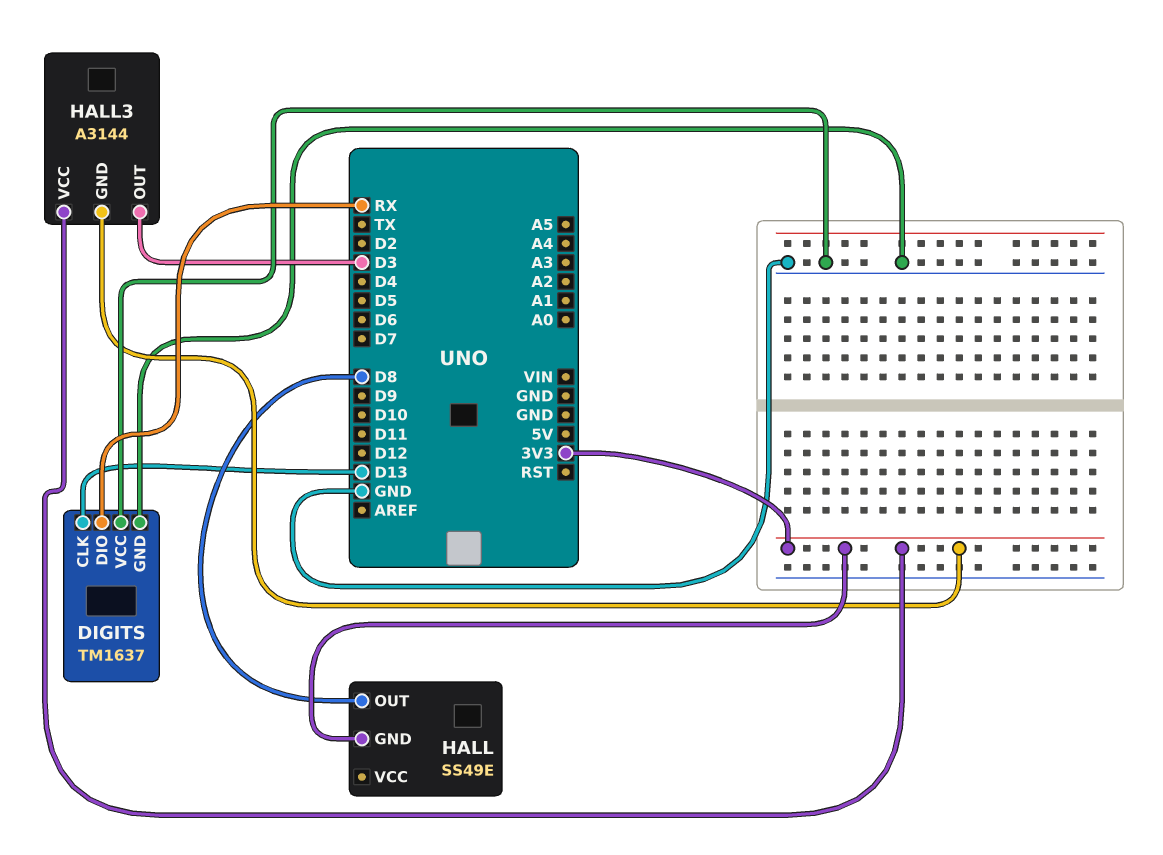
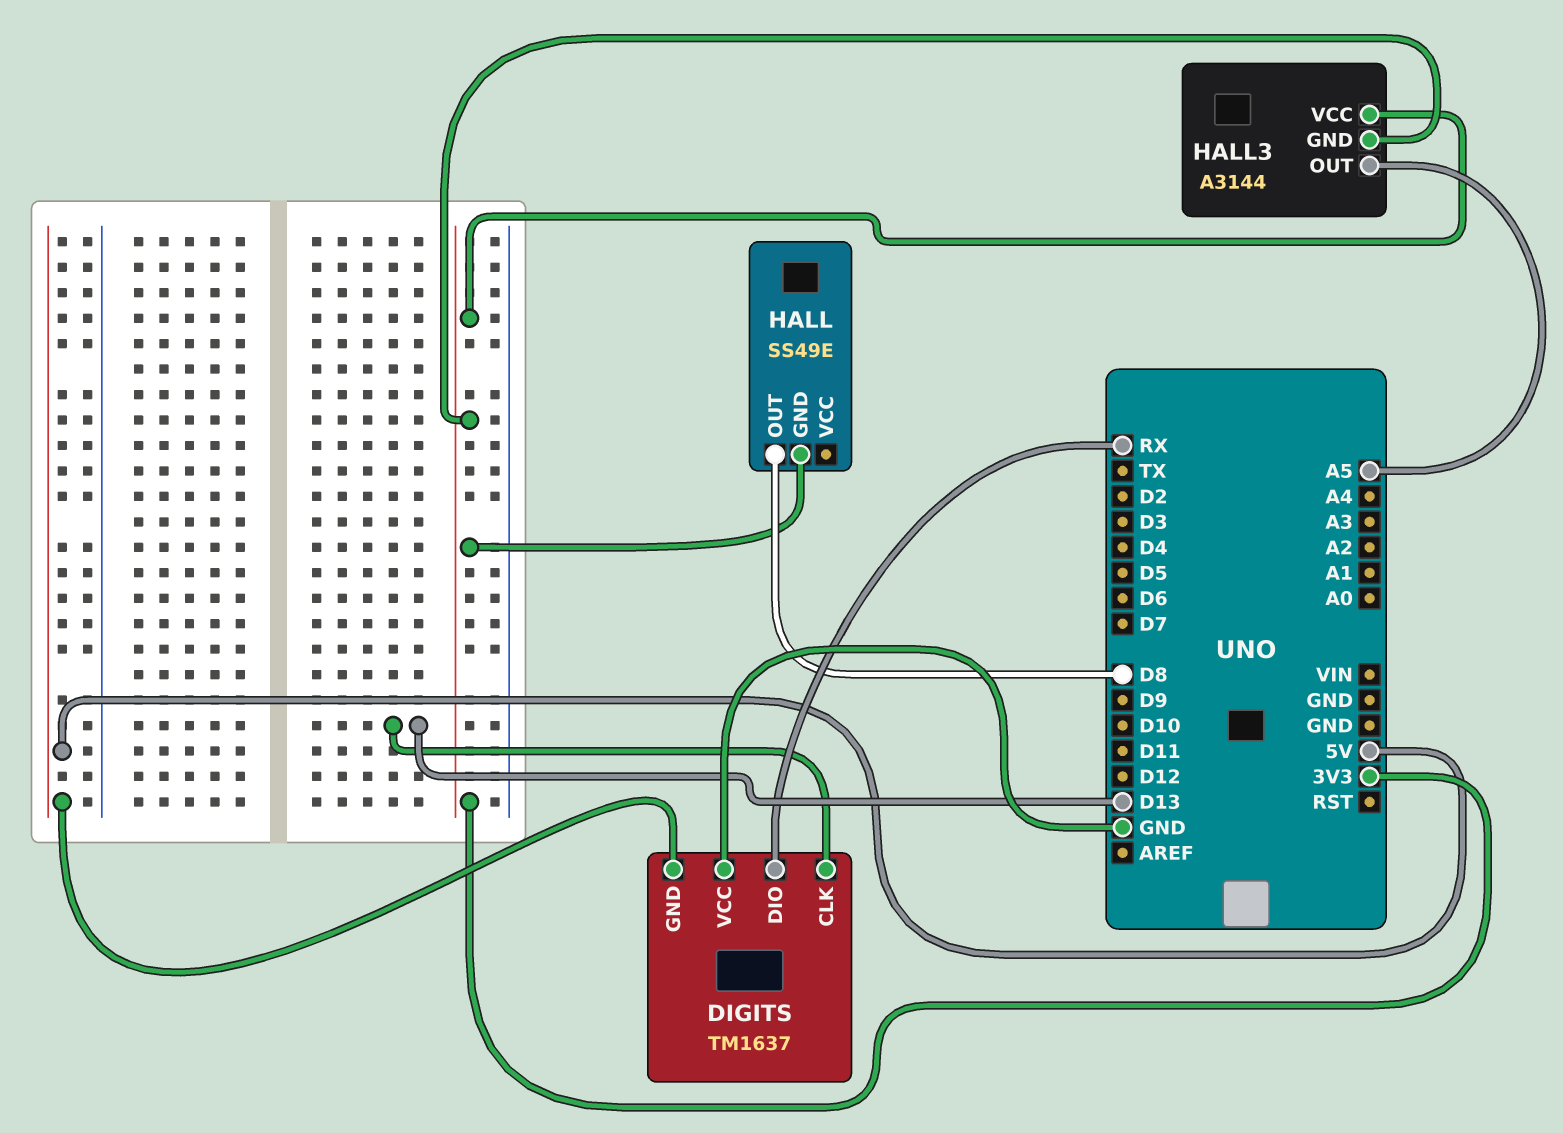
DIGITS pin GND: GND -> 5V
HALL3 pin OUT: D3 -> A5

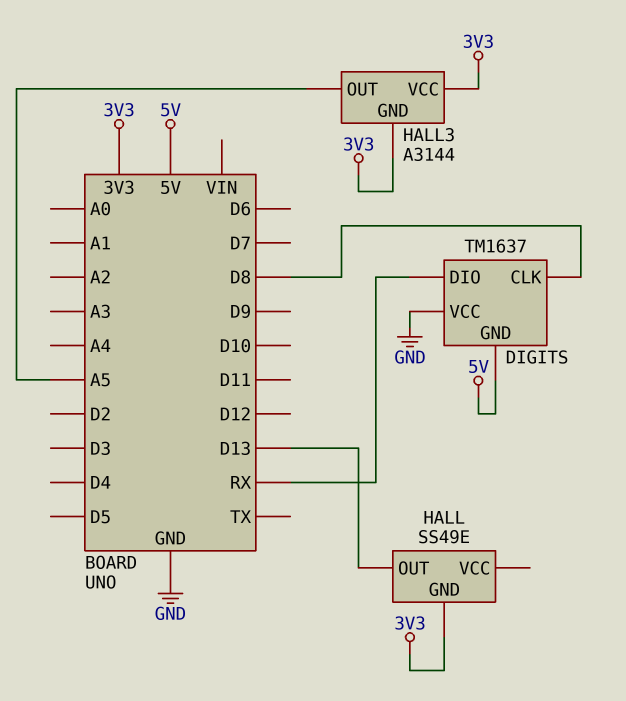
DIGITS pin CLK: D13 -> D8
HALL pin OUT: D8 -> D13

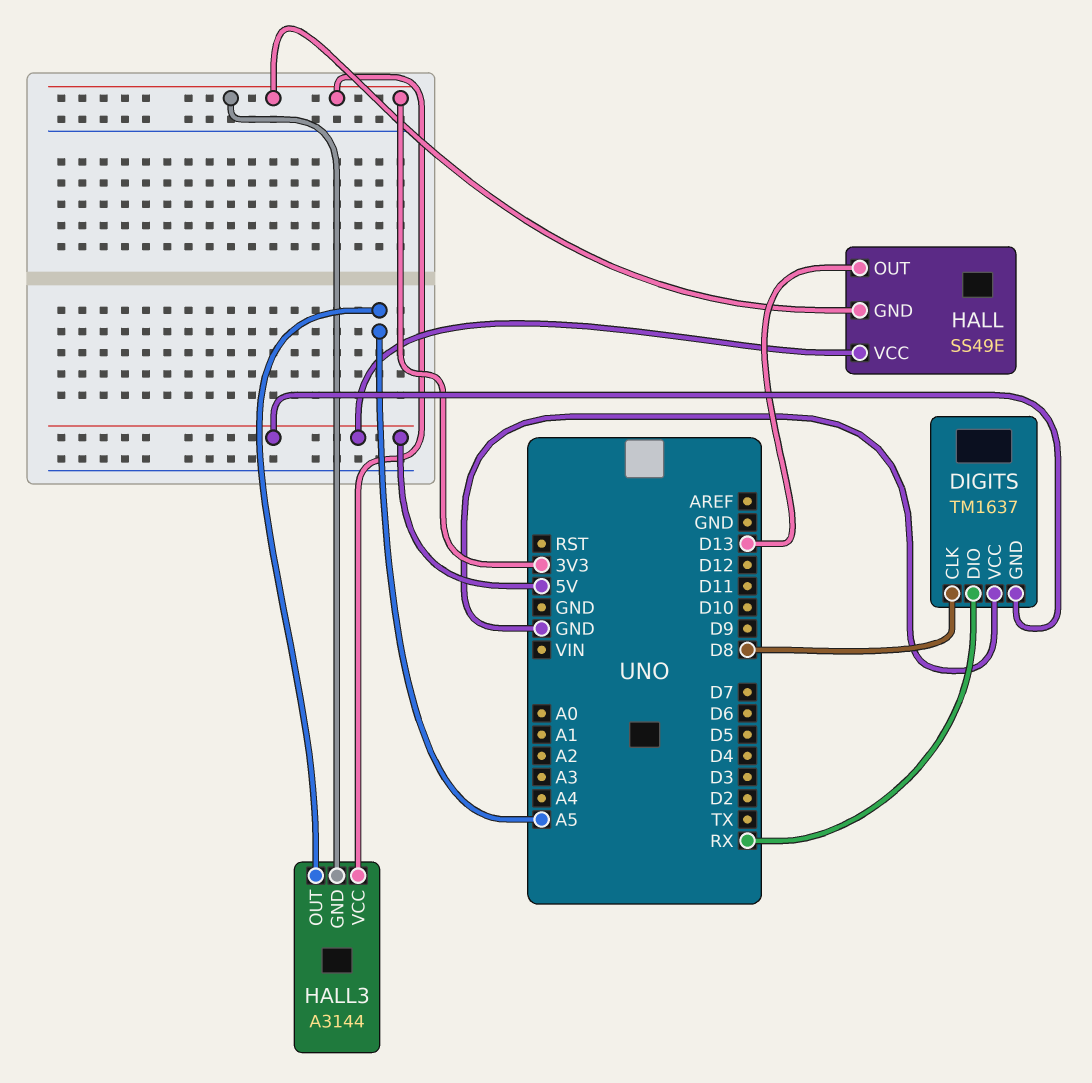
HALL pin VCC: none -> 5V

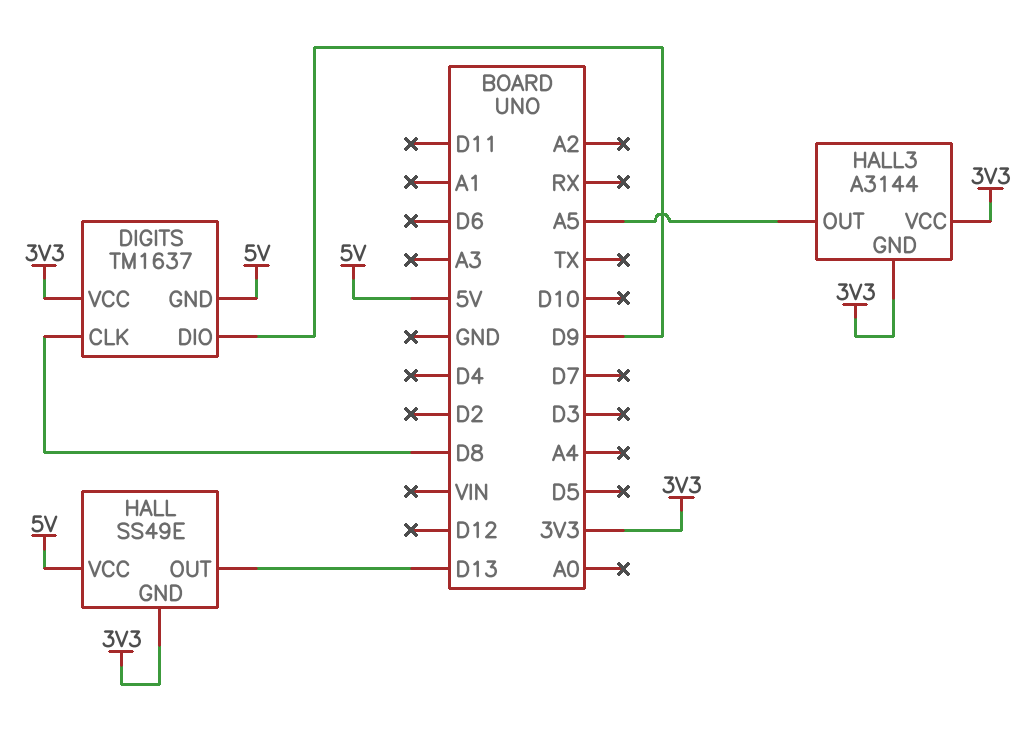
DIGITS pin DIO: RX -> D9
DIGITS pin VCC: GND -> 3V3

